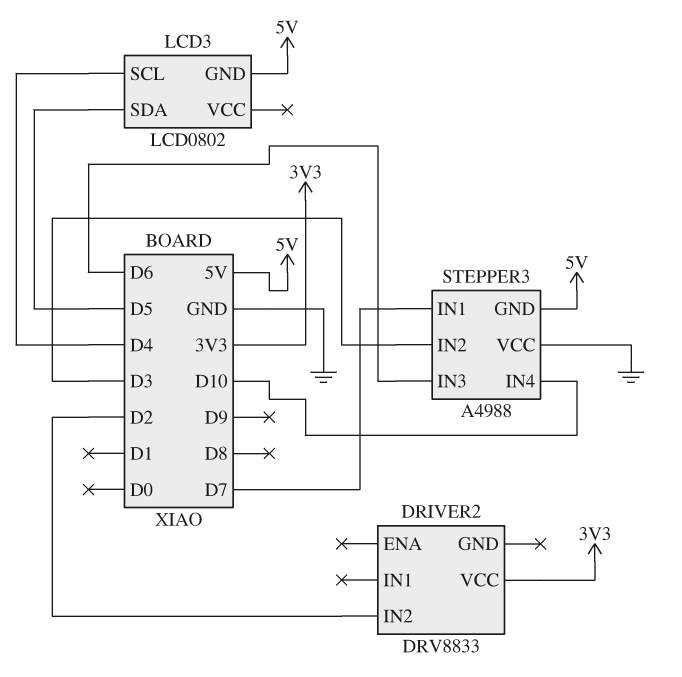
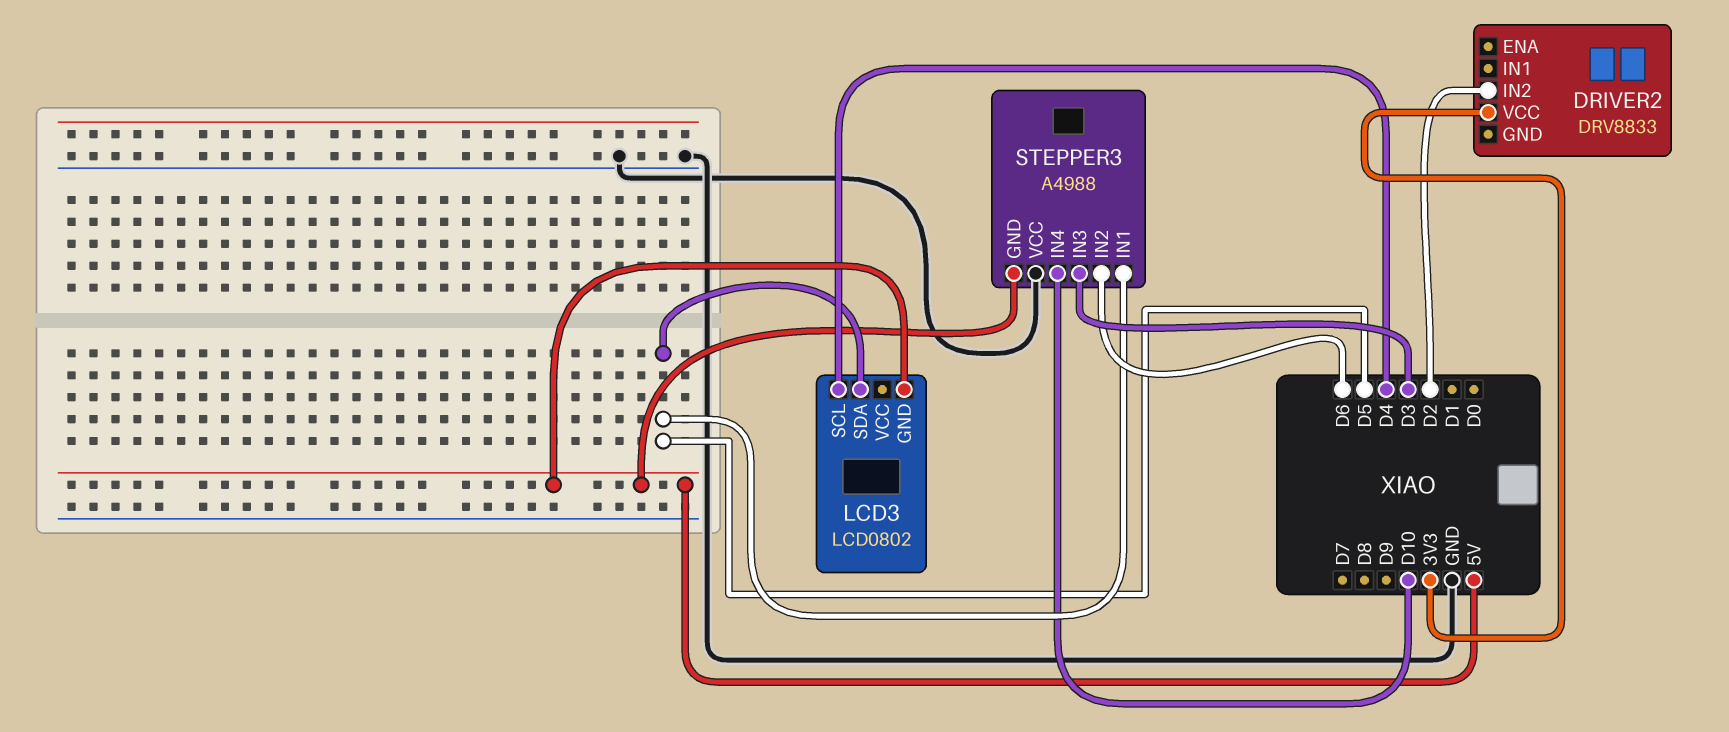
STEPPER3 pin IN1: D7 -> D5
STEPPER3 pin IN2: D3 -> D6
STEPPER3 pin IN3: D6 -> D3

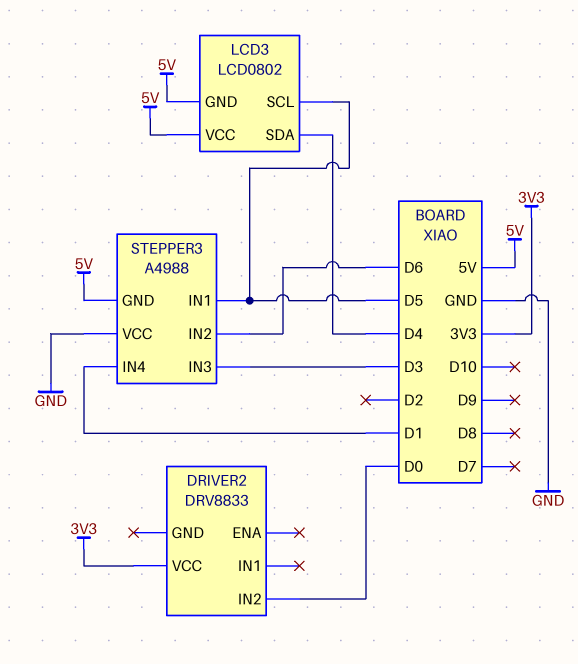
DRIVER2 pin IN2: D2 -> D0
LCD3 pin SCL: D4 -> D5
LCD3 pin SDA: D5 -> D4
LCD3 pin VCC: none -> 5V
STEPPER3 pin IN4: D10 -> D1

